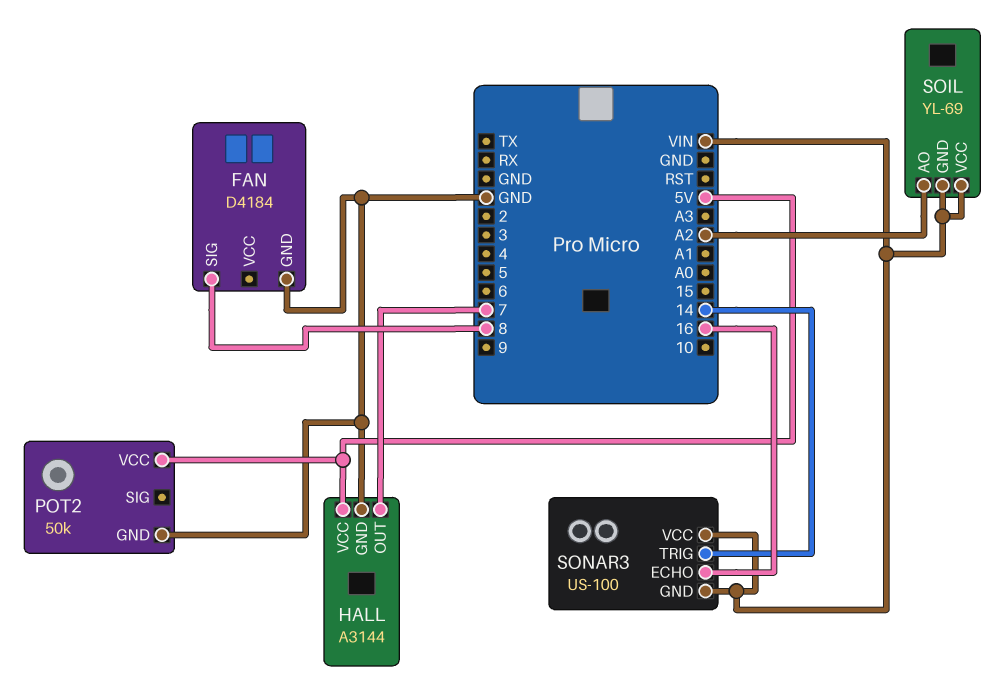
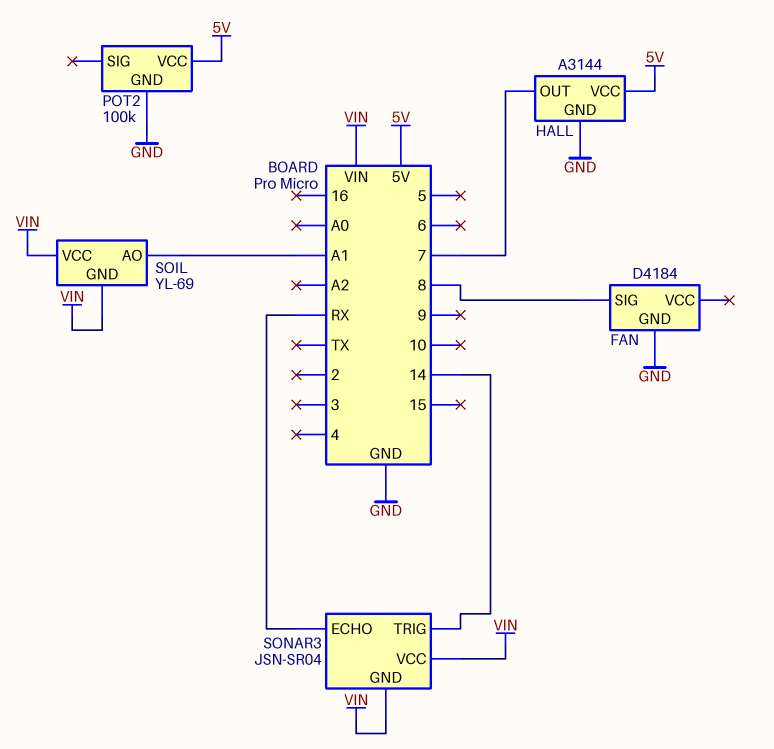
POT2: 50k -> 100k
SOIL pin AO: A2 -> A1
SONAR3: US-100 -> JSN-SR04
SONAR3 pin ECHO: 16 -> RX

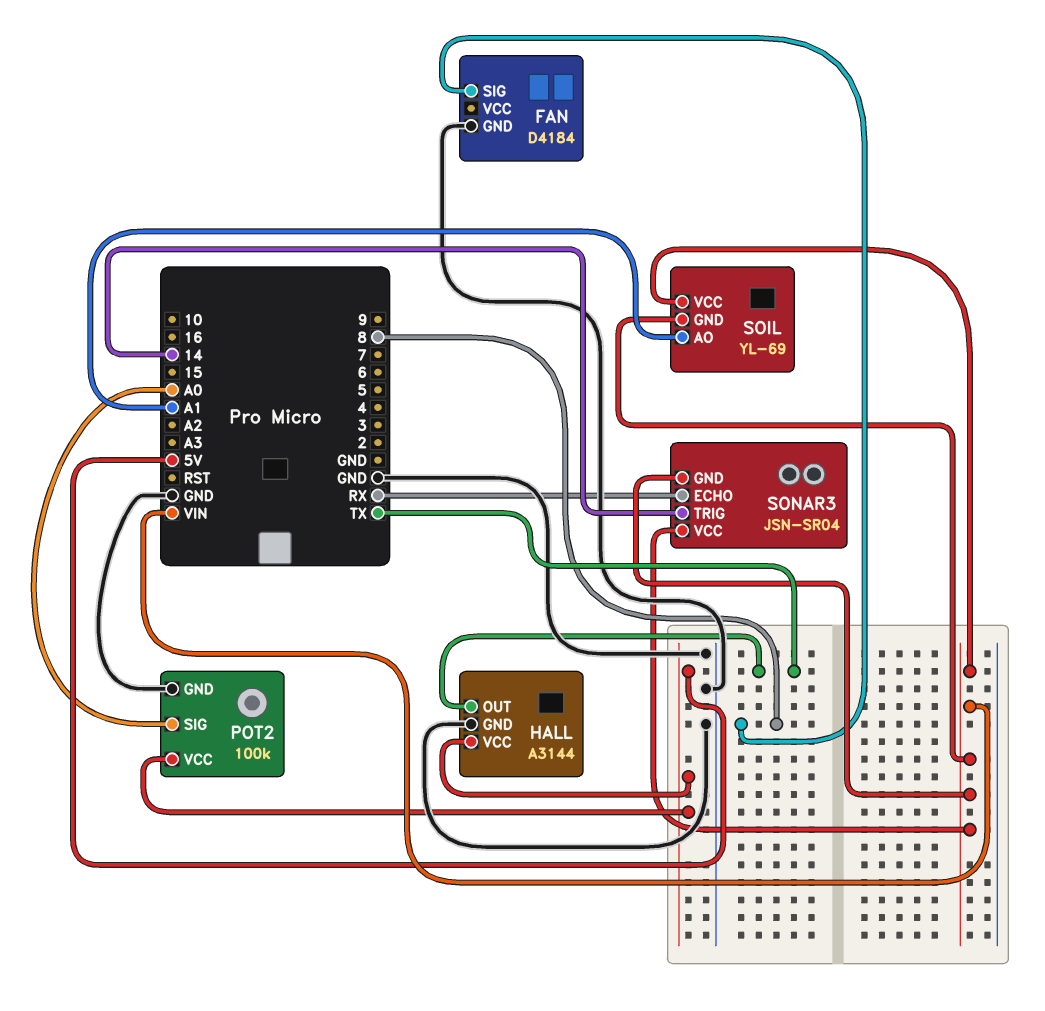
HALL pin OUT: 7 -> TX
POT2 pin SIG: none -> A0

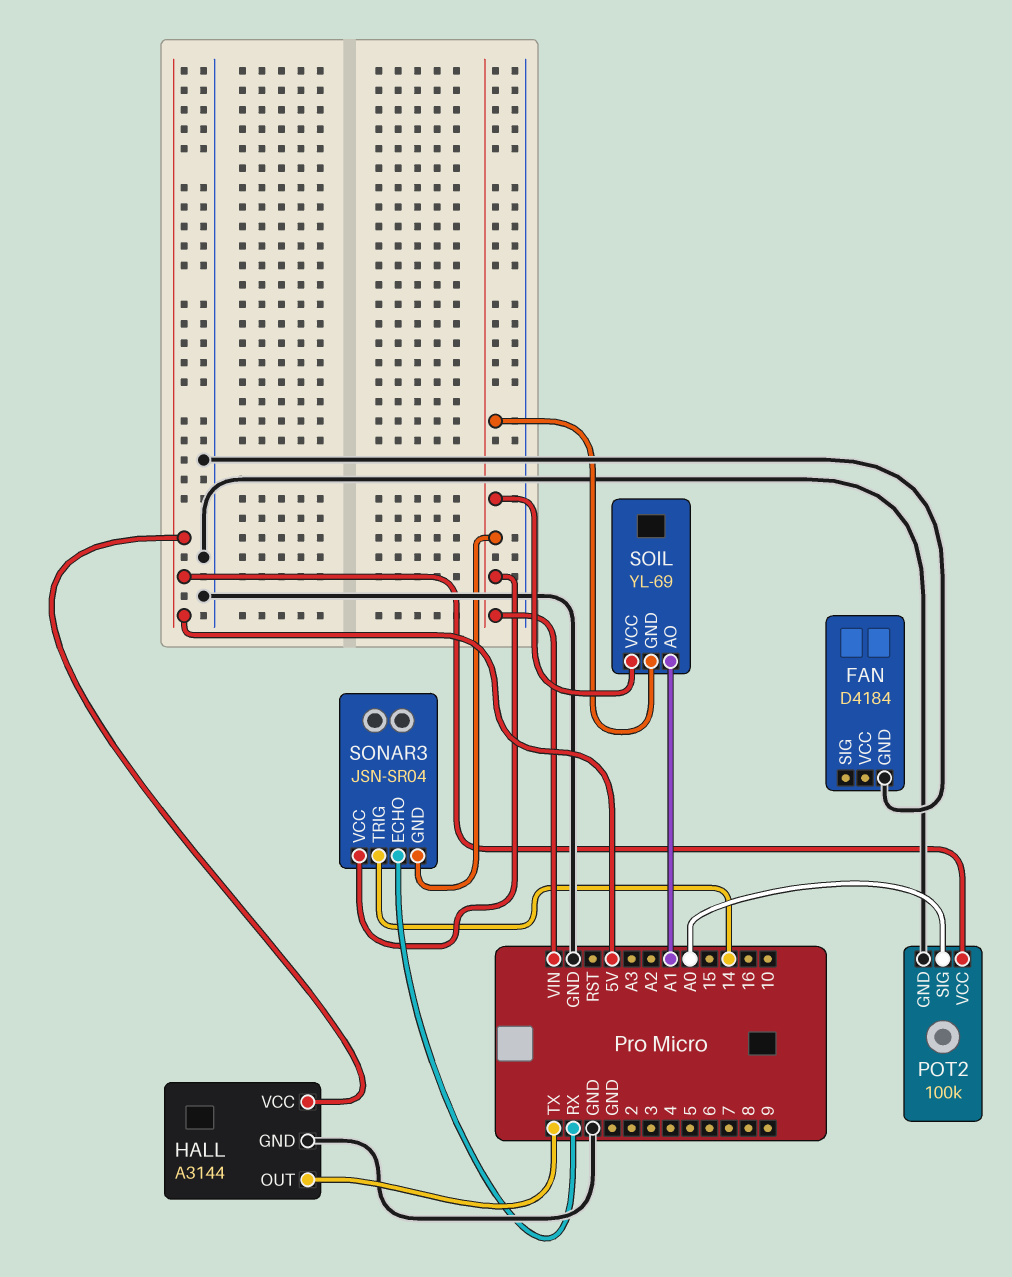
FAN pin SIG: 8 -> none

